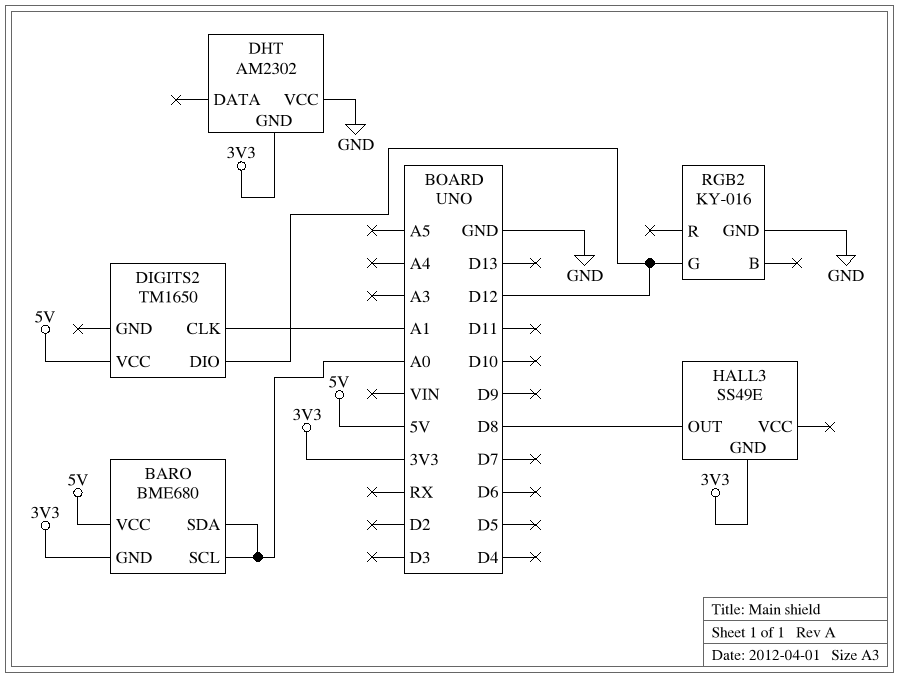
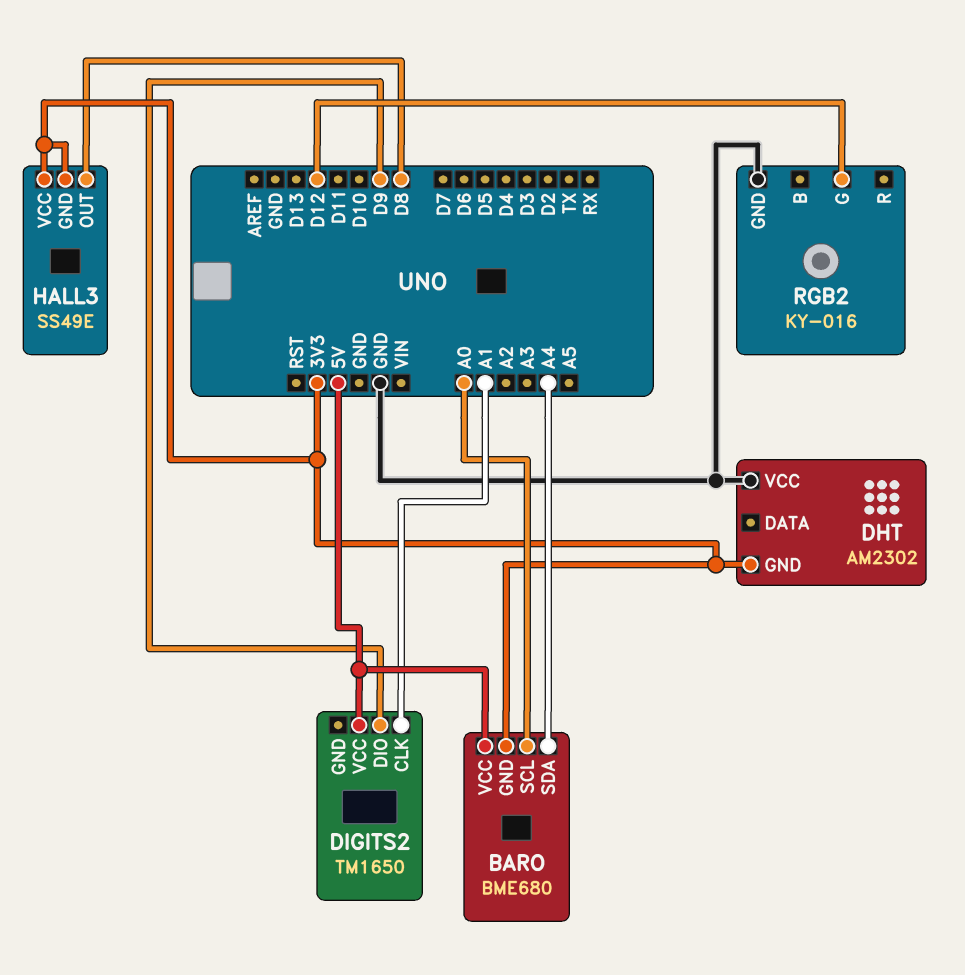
BARO pin SDA: A0 -> A4
DIGITS2 pin DIO: D12 -> D9
HALL3 pin VCC: none -> 3V3

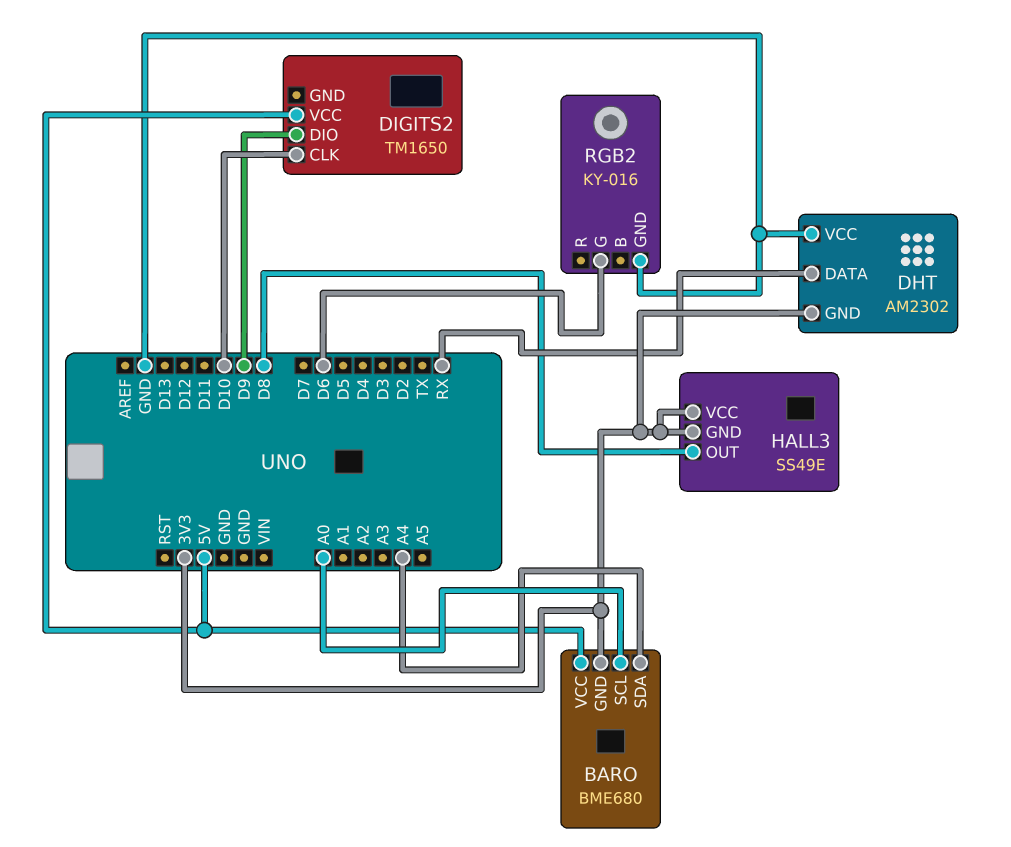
DHT pin DATA: none -> RX
DIGITS2 pin CLK: A1 -> D10
RGB2 pin G: D12 -> D6

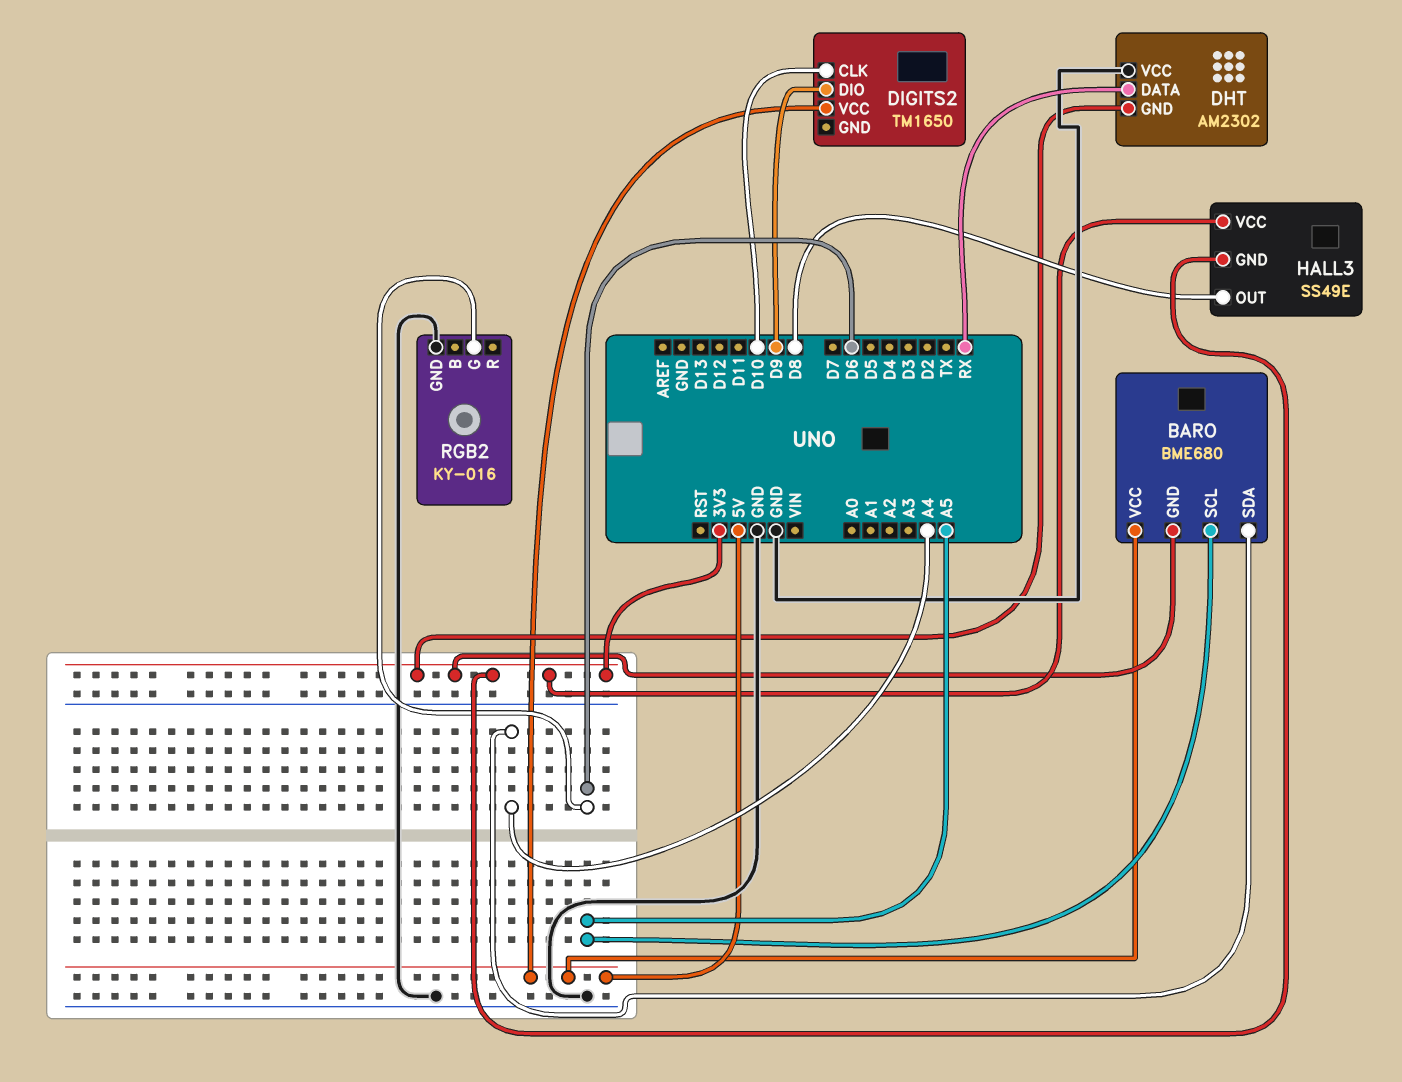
BARO pin SCL: A0 -> A5

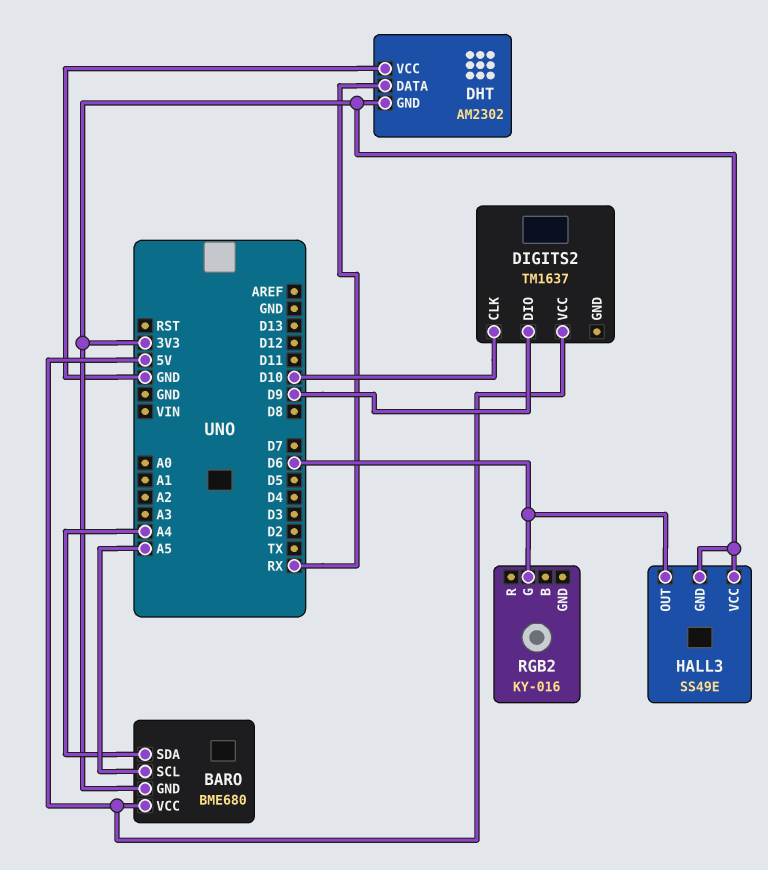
DIGITS2: TM1650 -> TM1637
HALL3 pin OUT: D8 -> D6
RGB2 pin GND: GND -> none

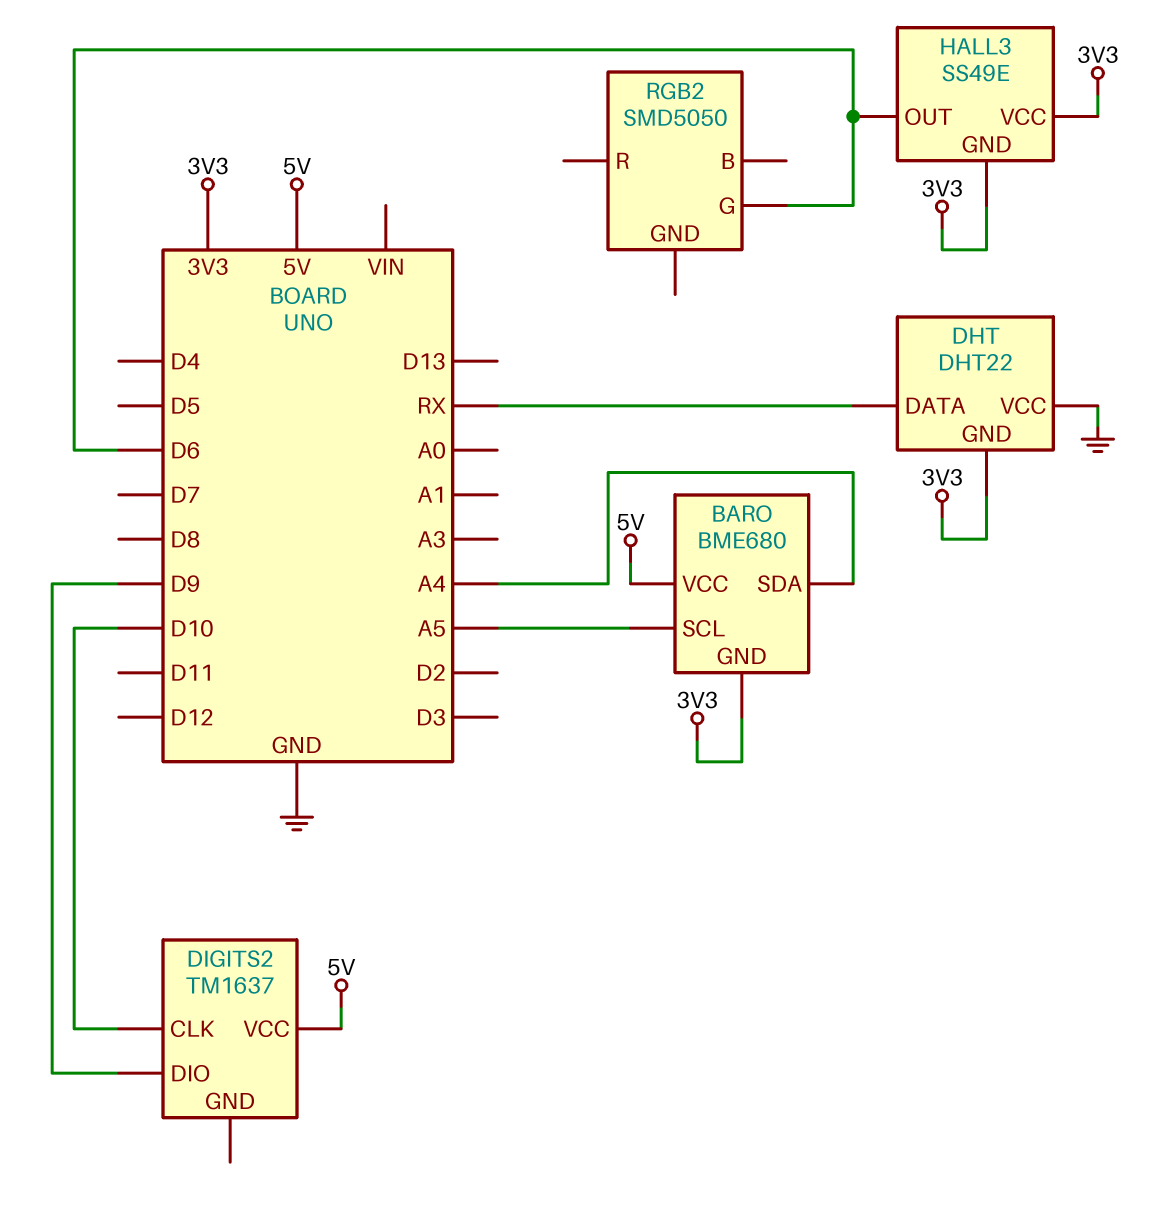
DHT: AM2302 -> DHT22
RGB2: KY-016 -> SMD5050

